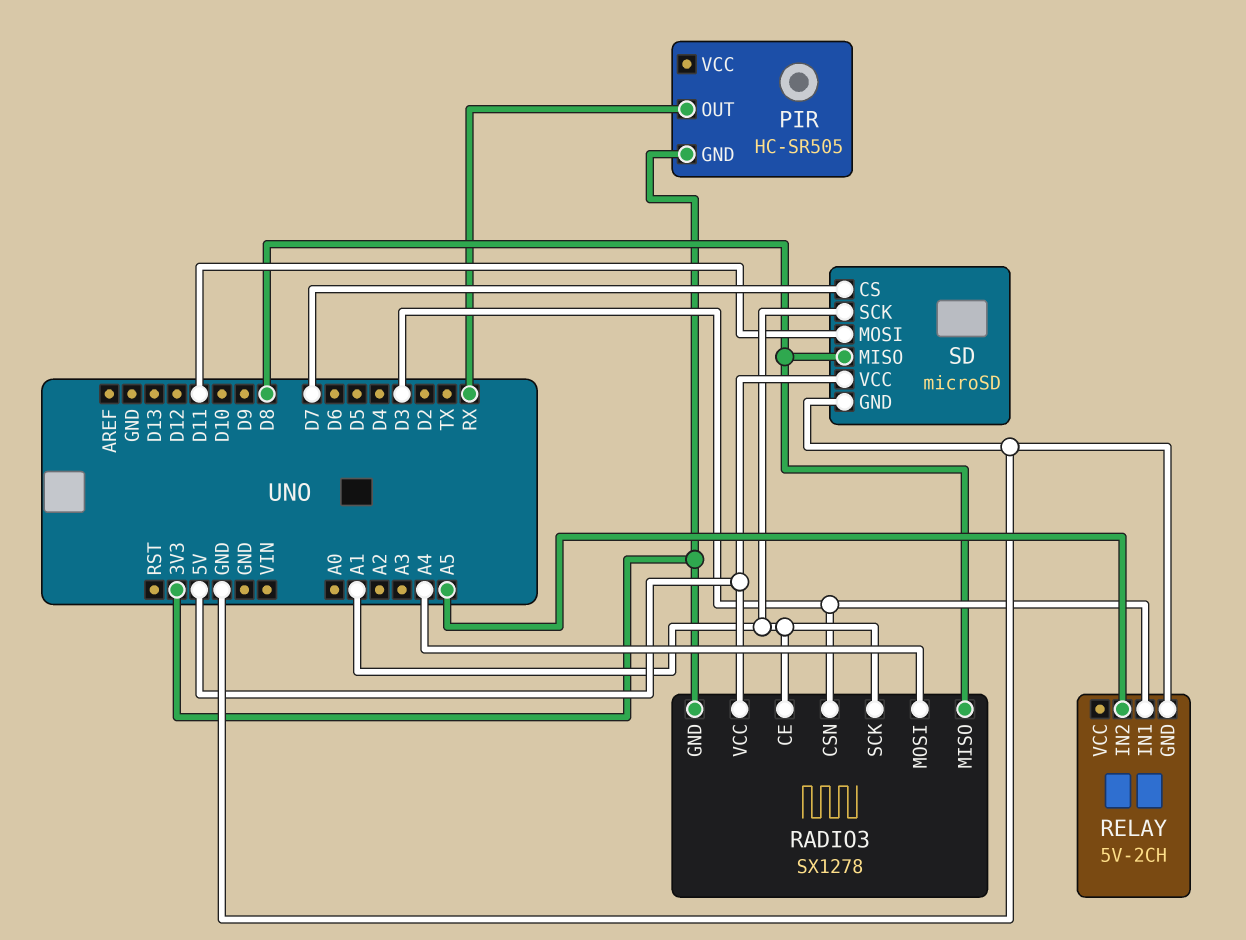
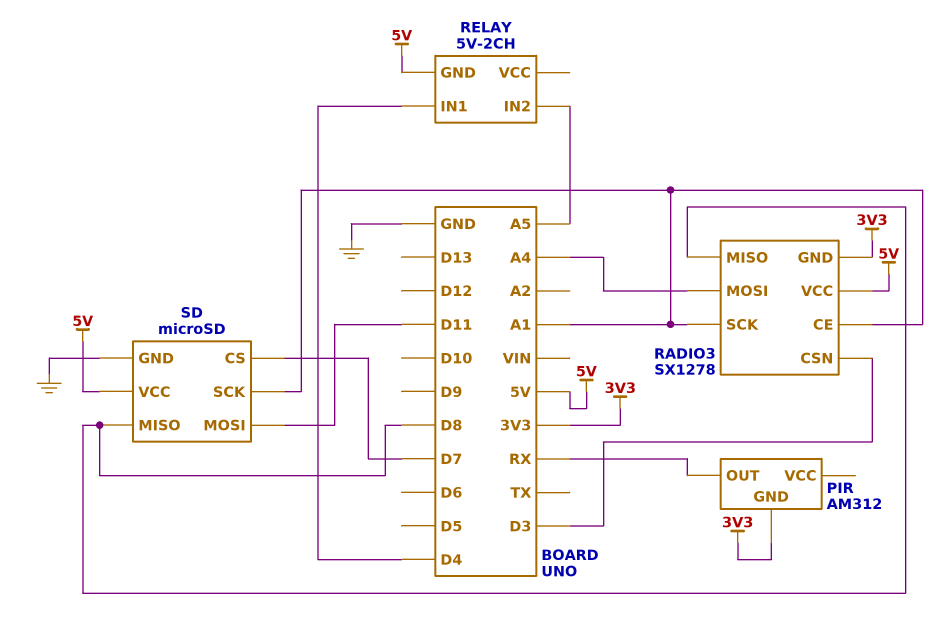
PIR: HC-SR505 -> AM312
RELAY pin GND: GND -> 5V
RELAY pin IN1: D3 -> D4

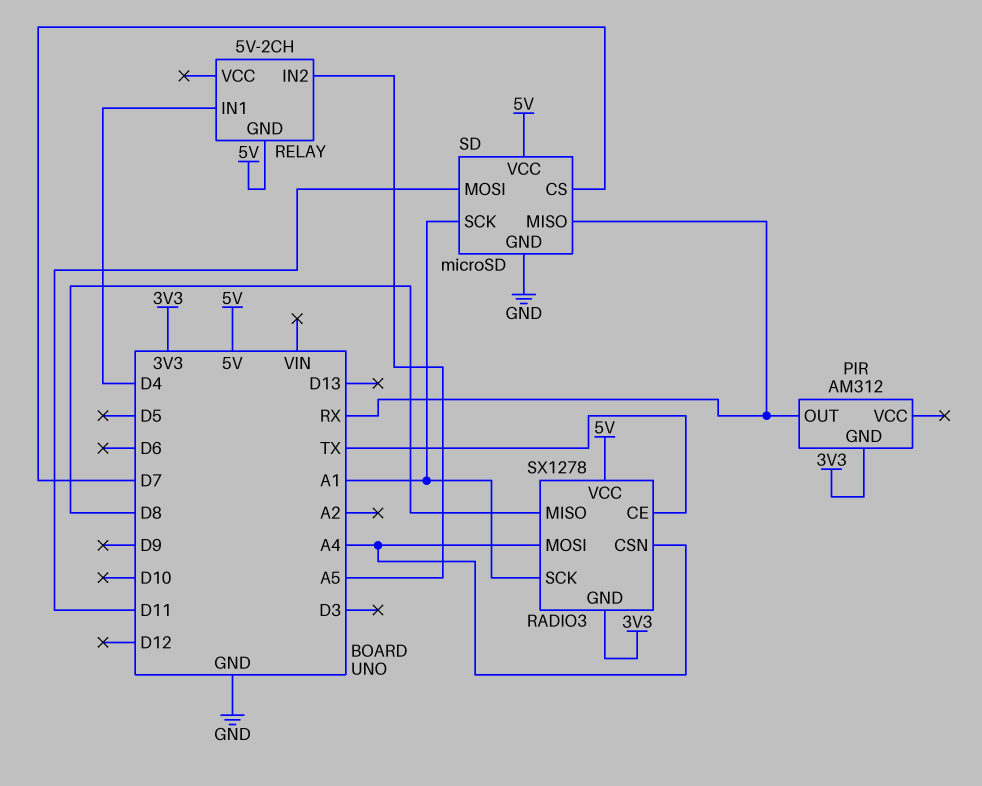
RADIO3 pin CE: A1 -> TX
RADIO3 pin CSN: D3 -> A4
SD pin MISO: D8 -> RX

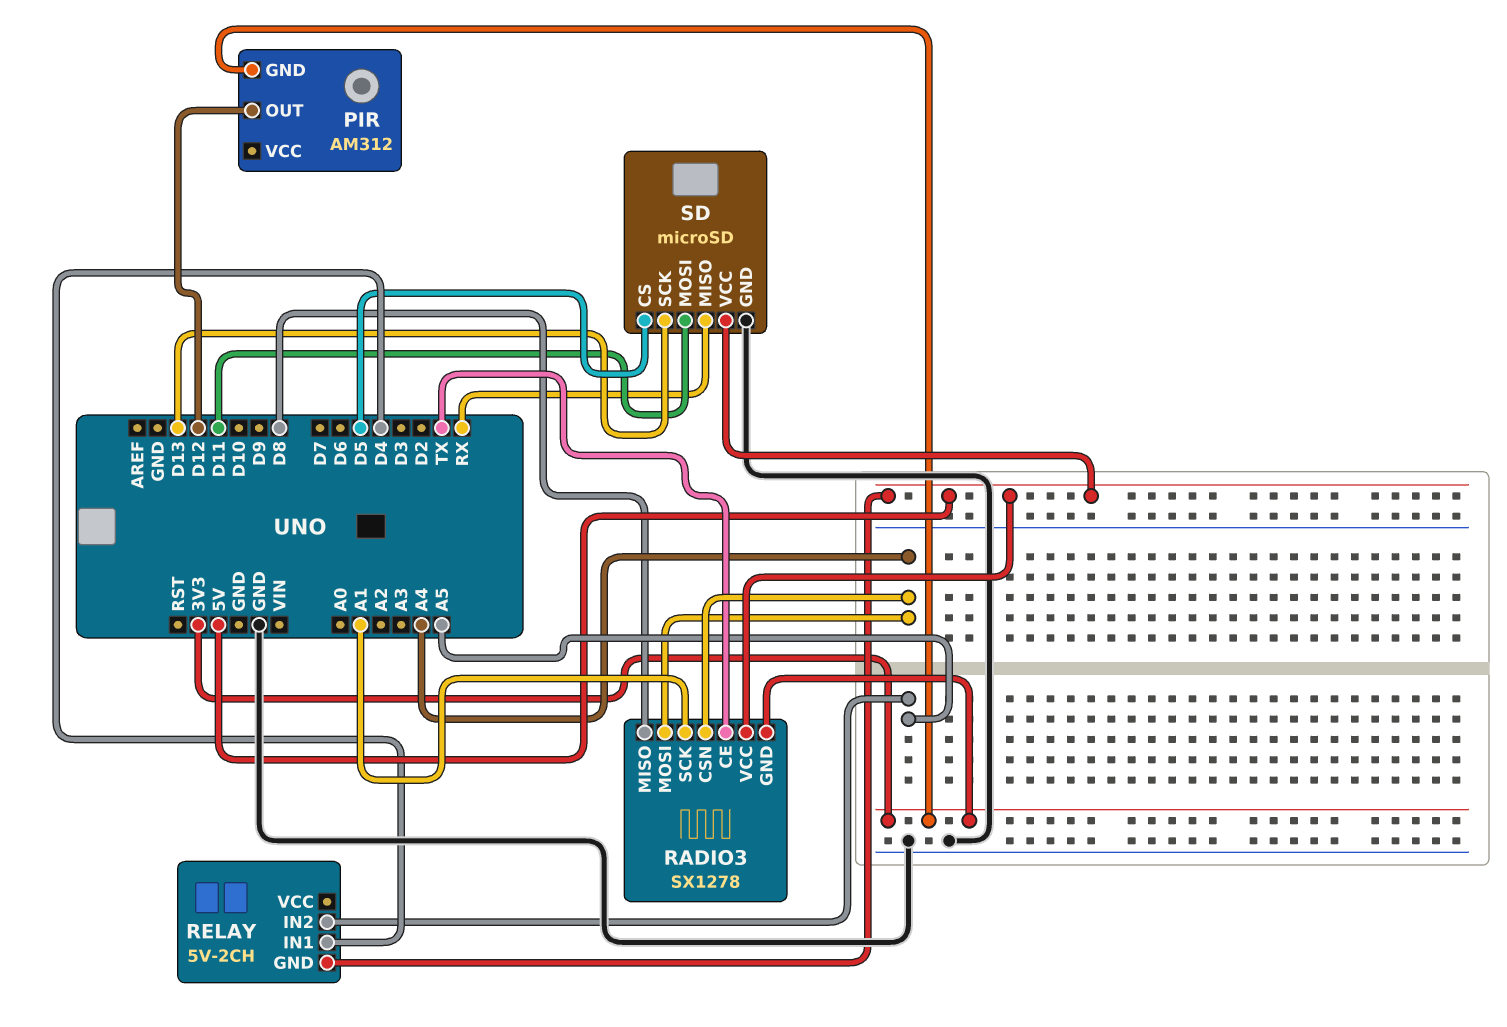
PIR pin OUT: RX -> D12
SD pin CS: D7 -> D5
SD pin SCK: A1 -> D13

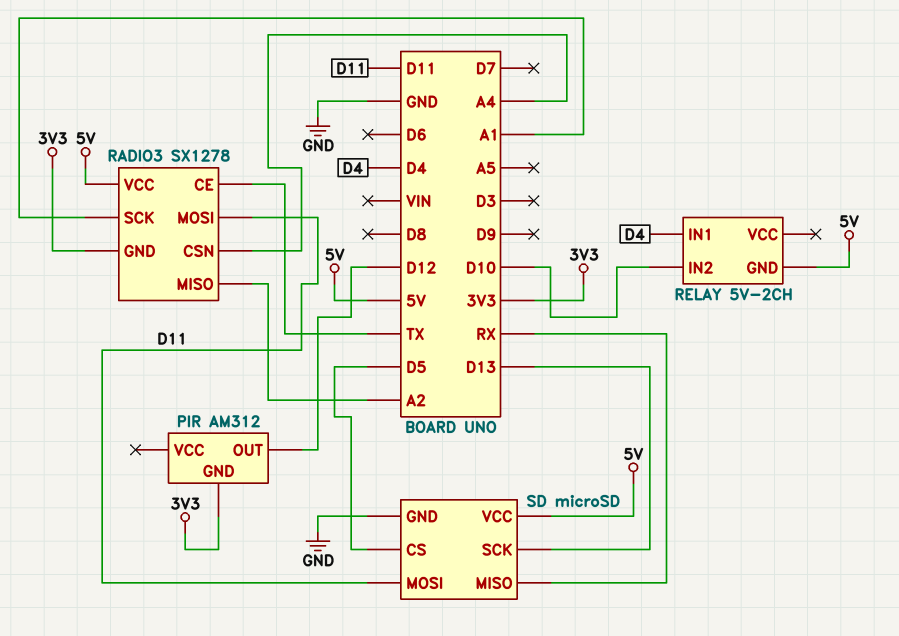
RADIO3 pin MISO: D8 -> A2
RADIO3 pin MOSI: A4 -> D11
RELAY pin IN2: A5 -> D10

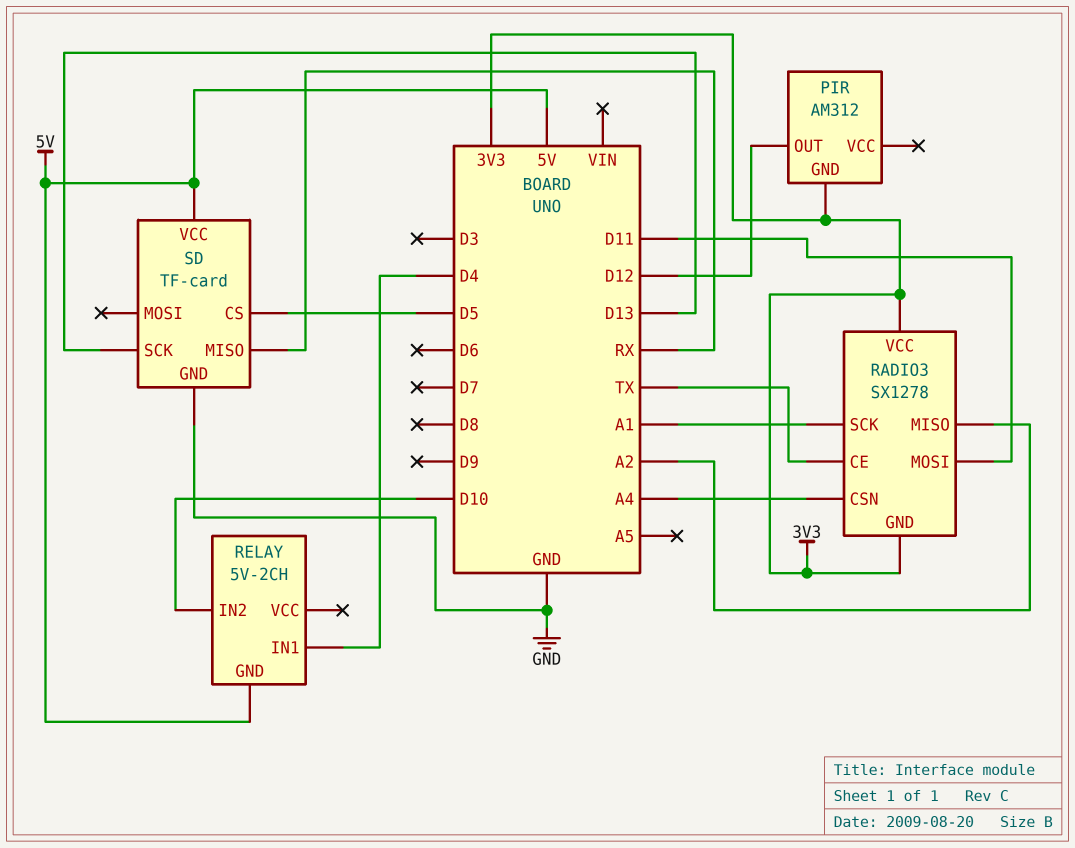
RADIO3 pin VCC: 5V -> 3V3
SD: microSD -> TF-card
SD pin MOSI: D11 -> none

